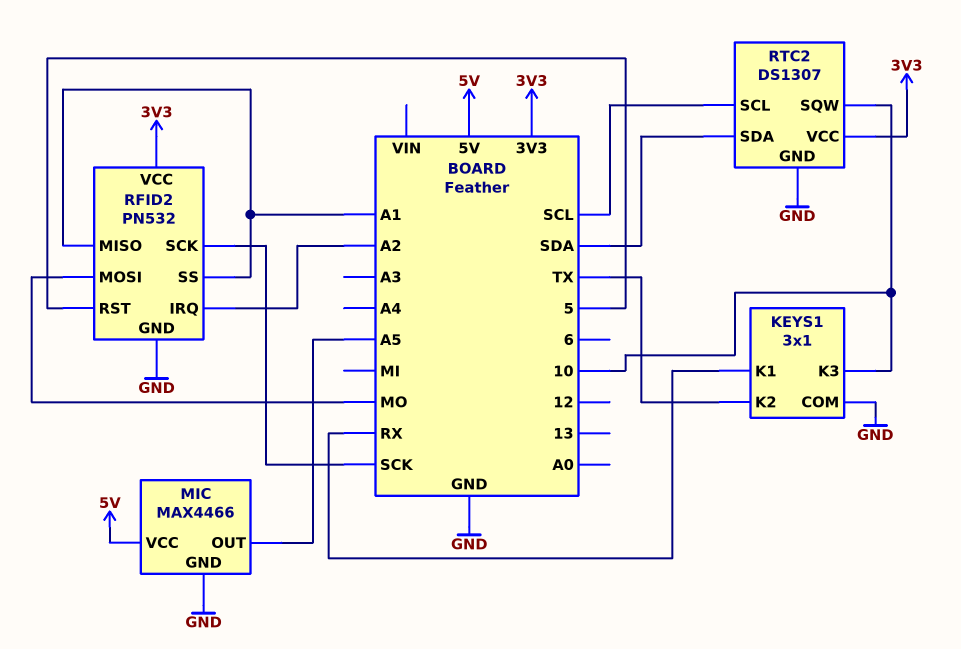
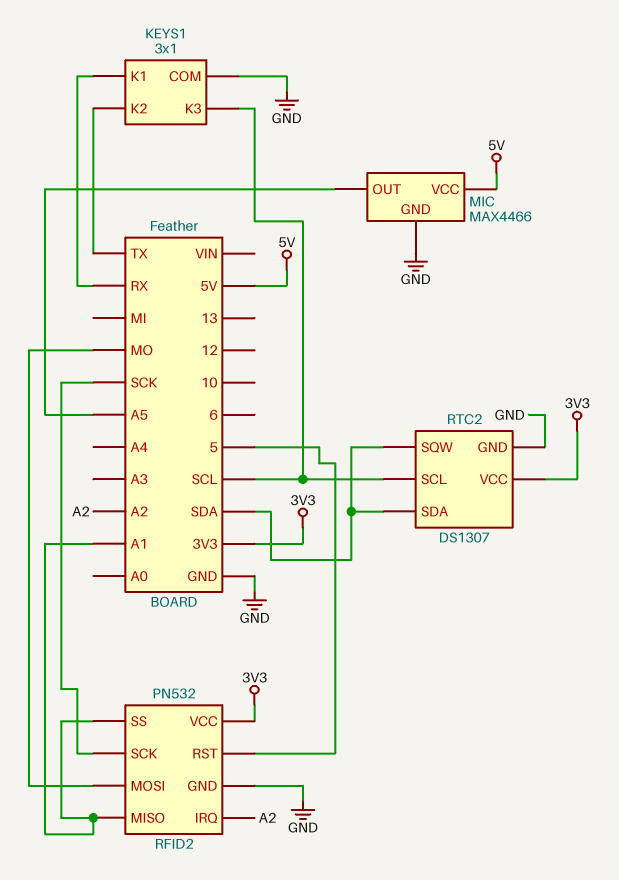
KEYS1 pin K3: 10 -> SCL
RTC2 pin SQW: 10 -> SDA

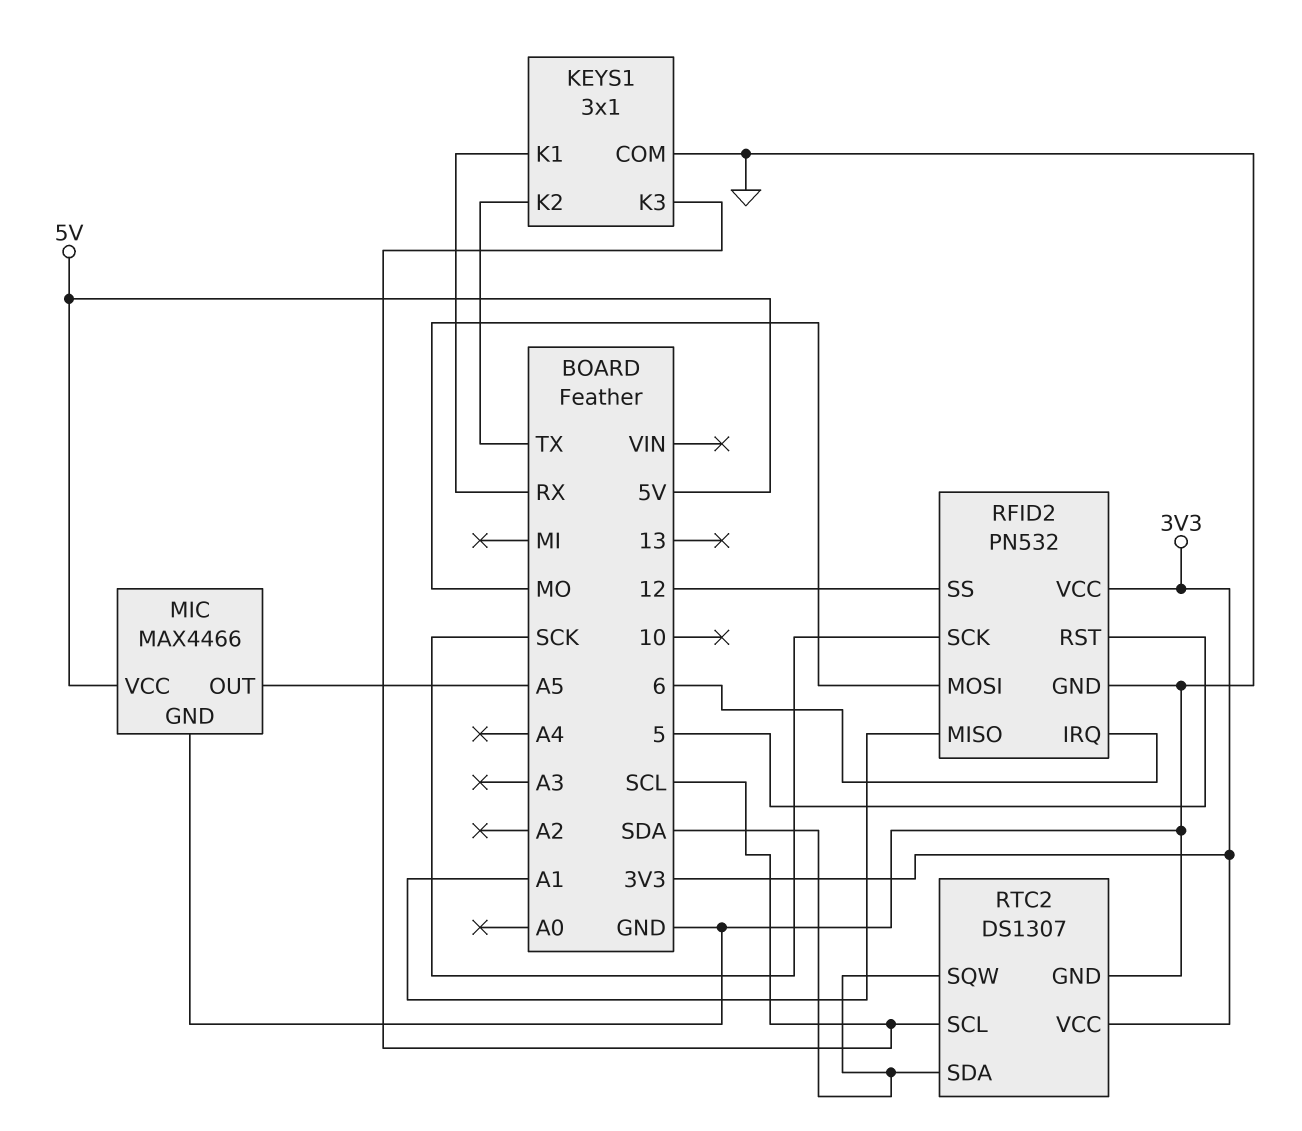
RFID2 pin IRQ: A2 -> 6
RFID2 pin SS: A1 -> 12

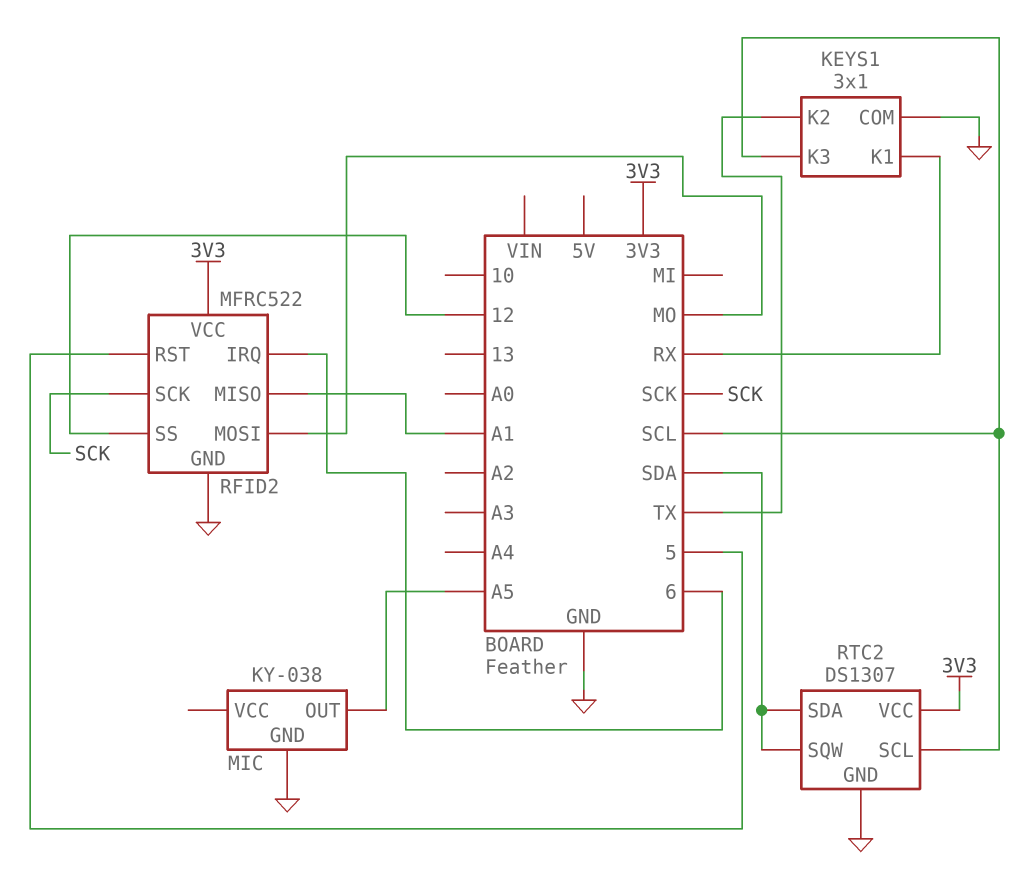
MIC: MAX4466 -> KY-038
MIC pin VCC: 5V -> none
RFID2: PN532 -> MFRC522

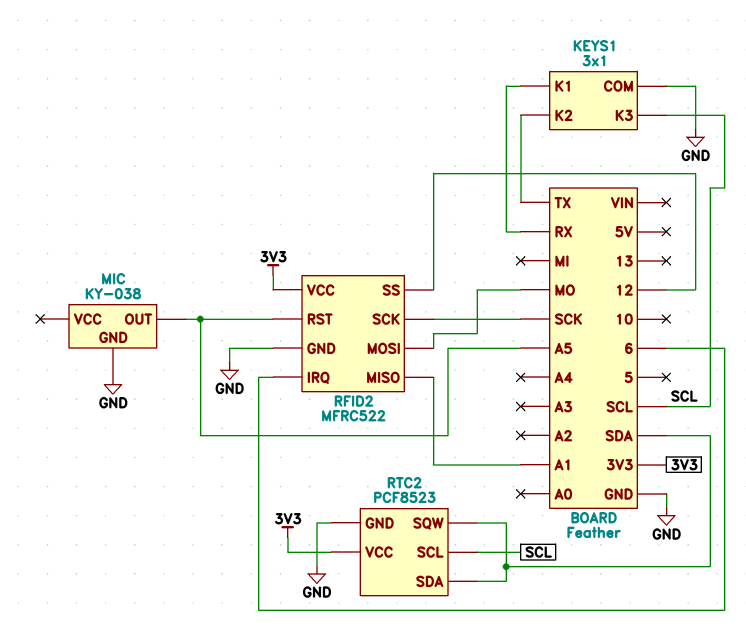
RFID2 pin RST: 5 -> A5
RTC2: DS1307 -> PCF8523

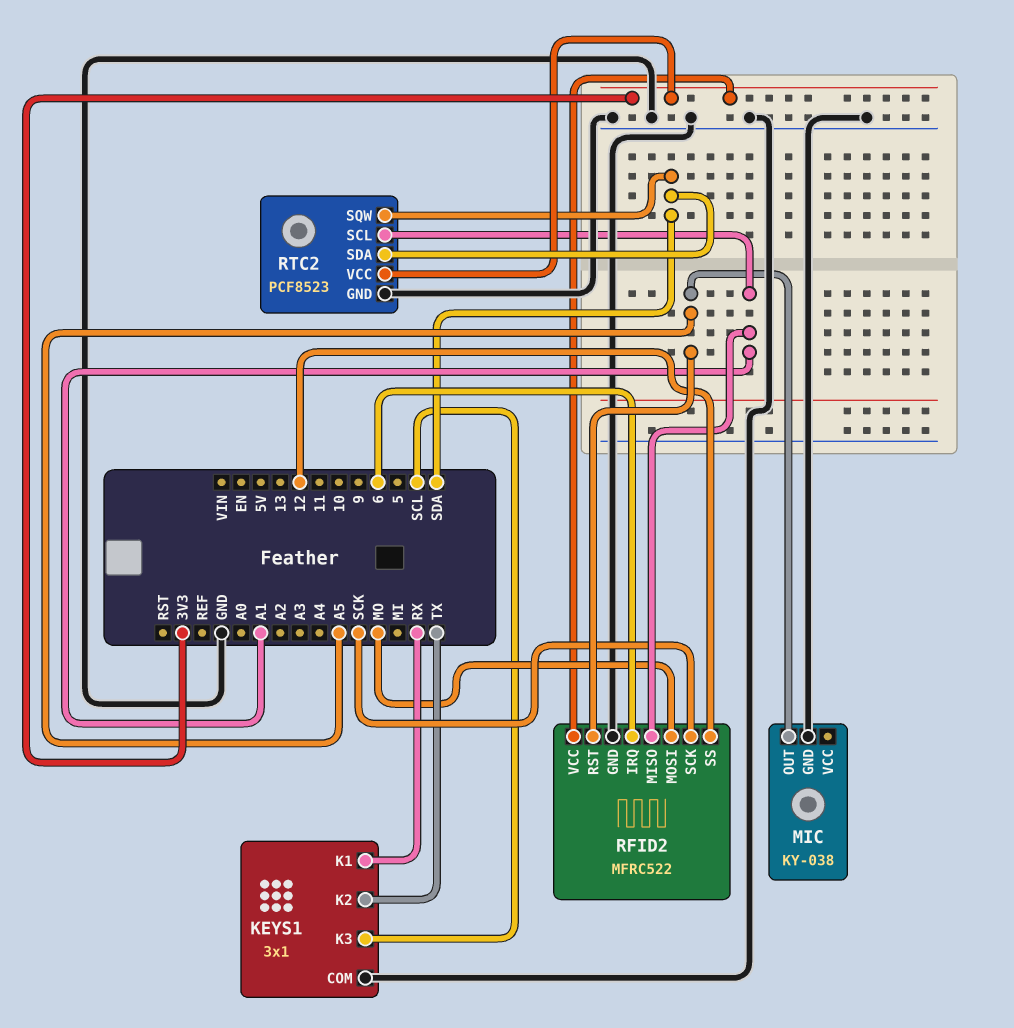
RTC2 pin SCL: SCL -> A1

